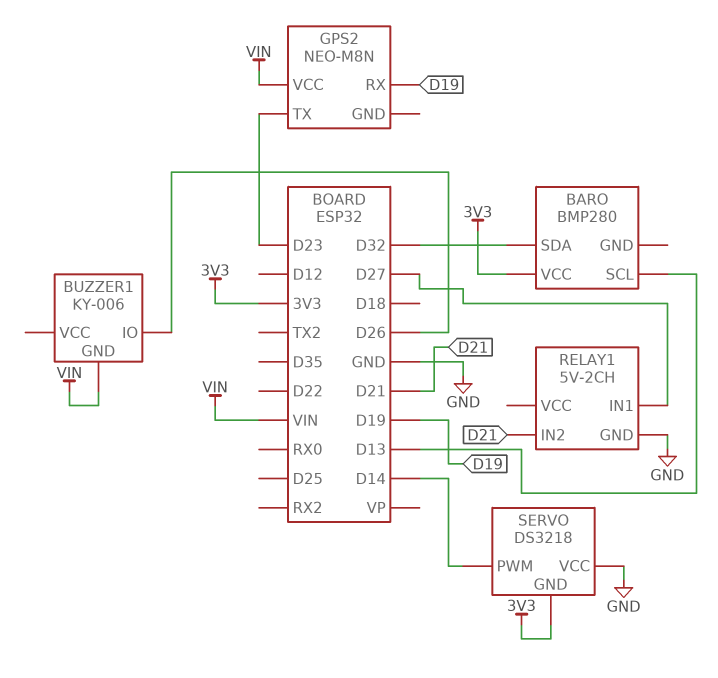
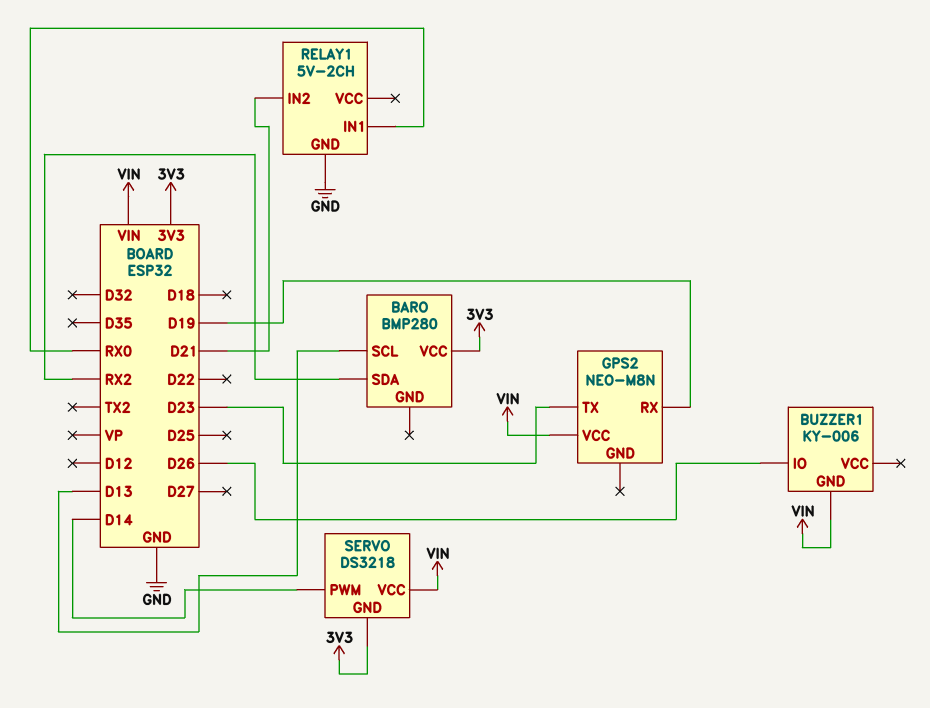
BARO pin SDA: D32 -> RX2
RELAY1 pin IN1: D27 -> RX0
SERVO pin VCC: GND -> VIN

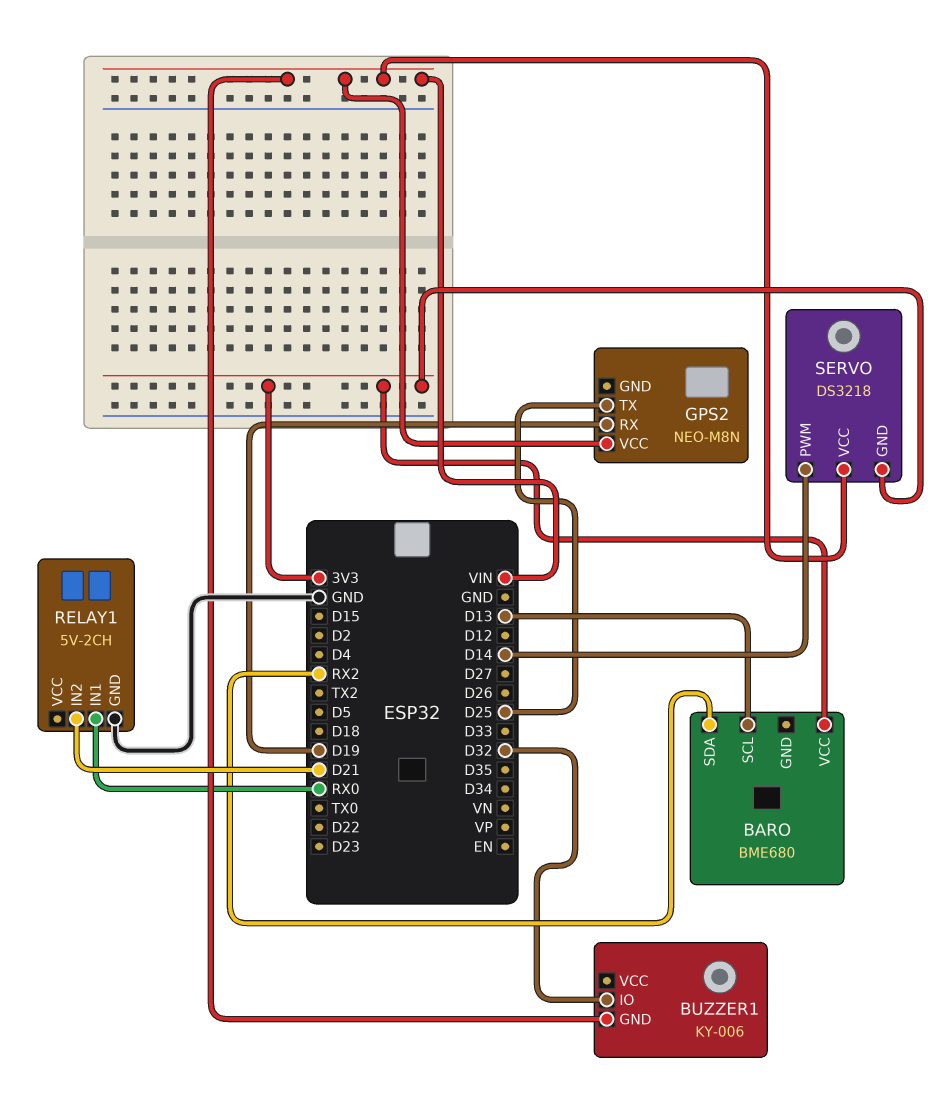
BARO: BMP280 -> BME680
BUZZER1 pin IO: D26 -> D32
GPS2 pin TX: D23 -> D25

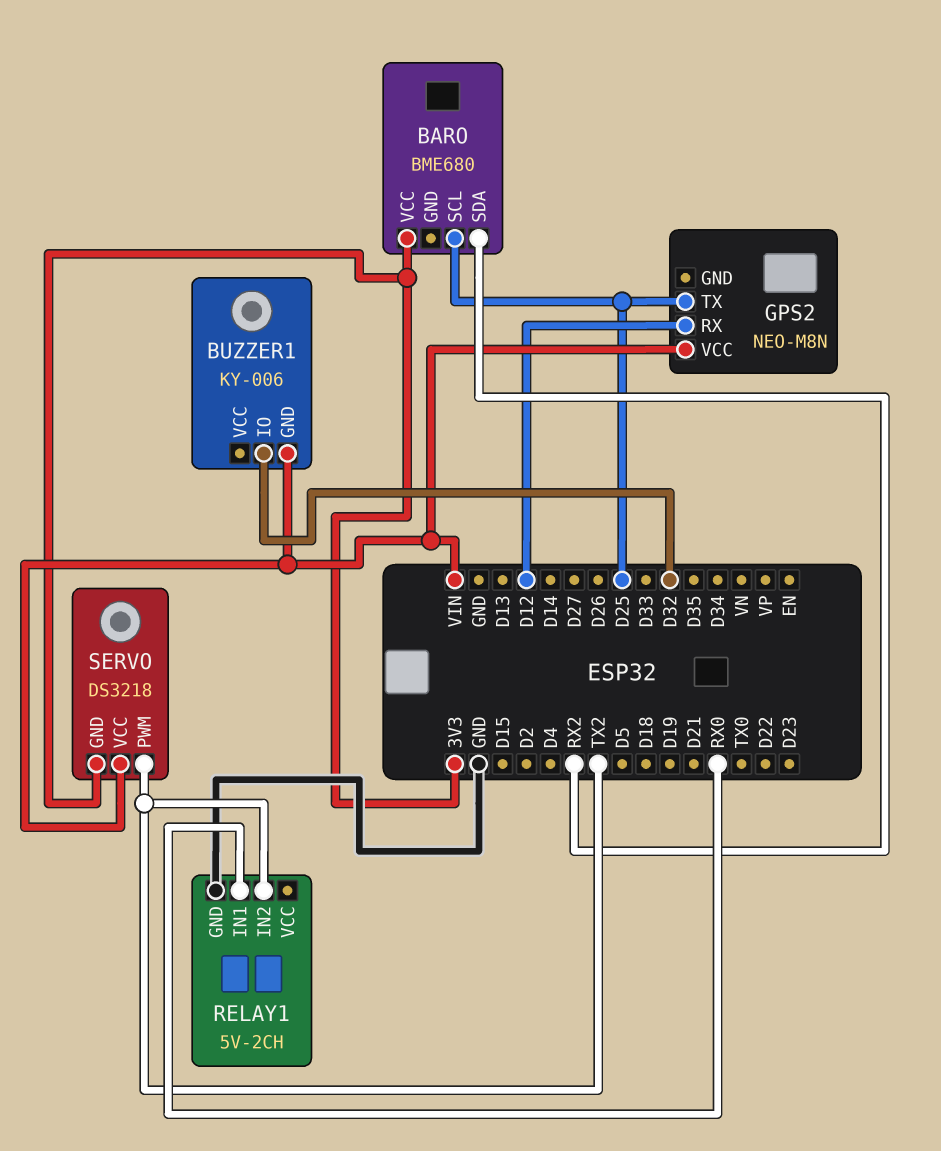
BARO pin SCL: D13 -> D25
GPS2 pin RX: D19 -> D12
RELAY1 pin IN2: D21 -> TX2
SERVO pin PWM: D14 -> TX2

